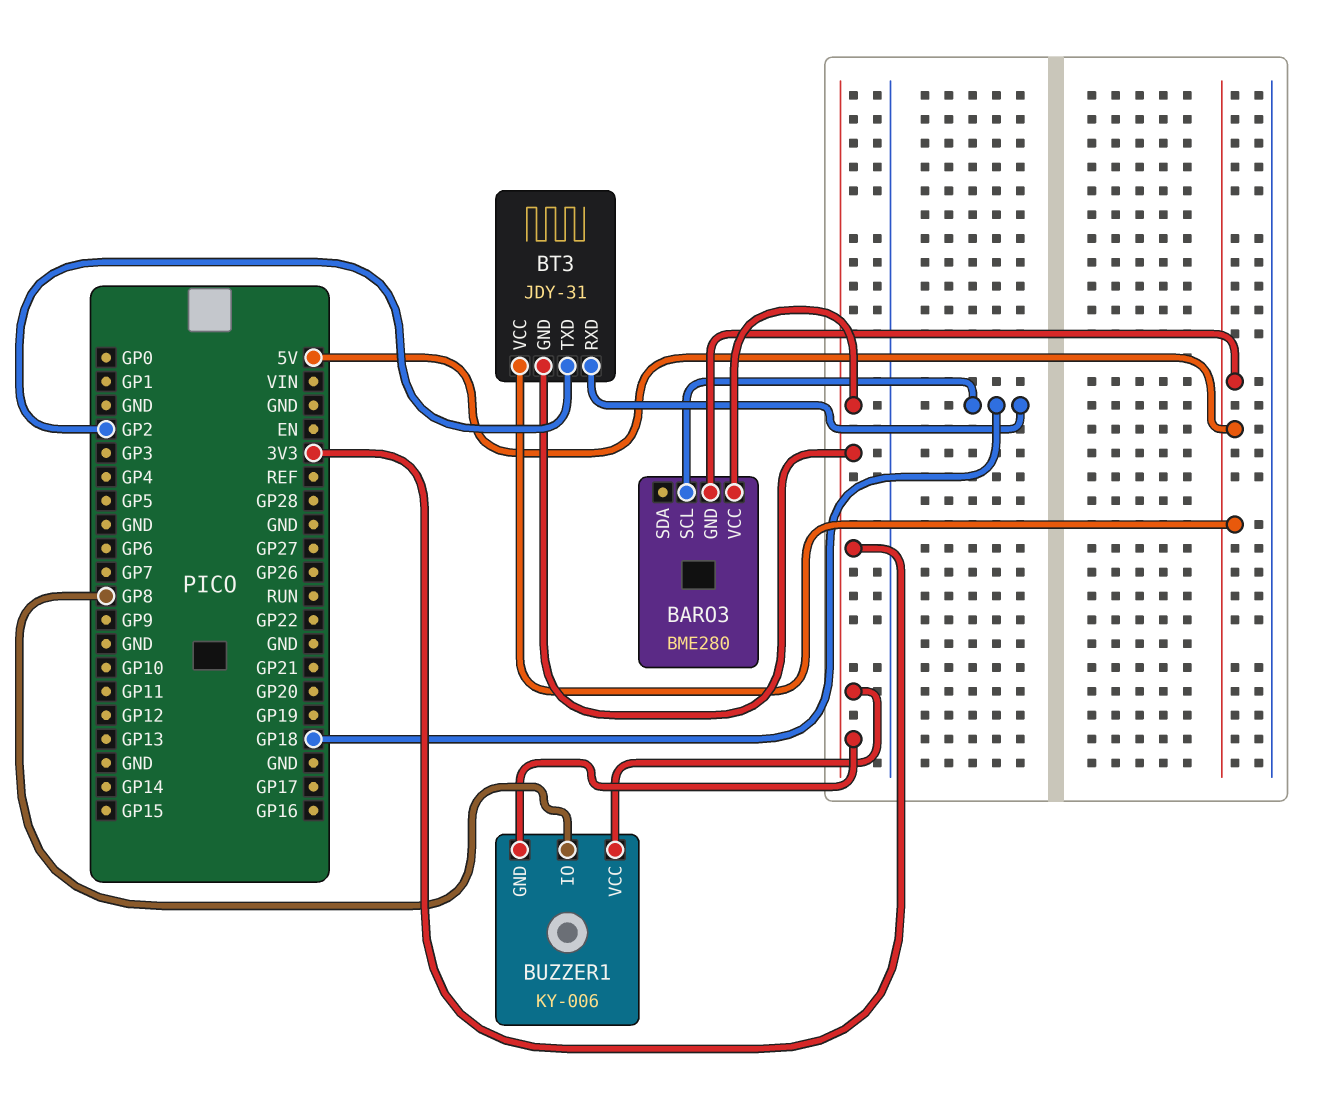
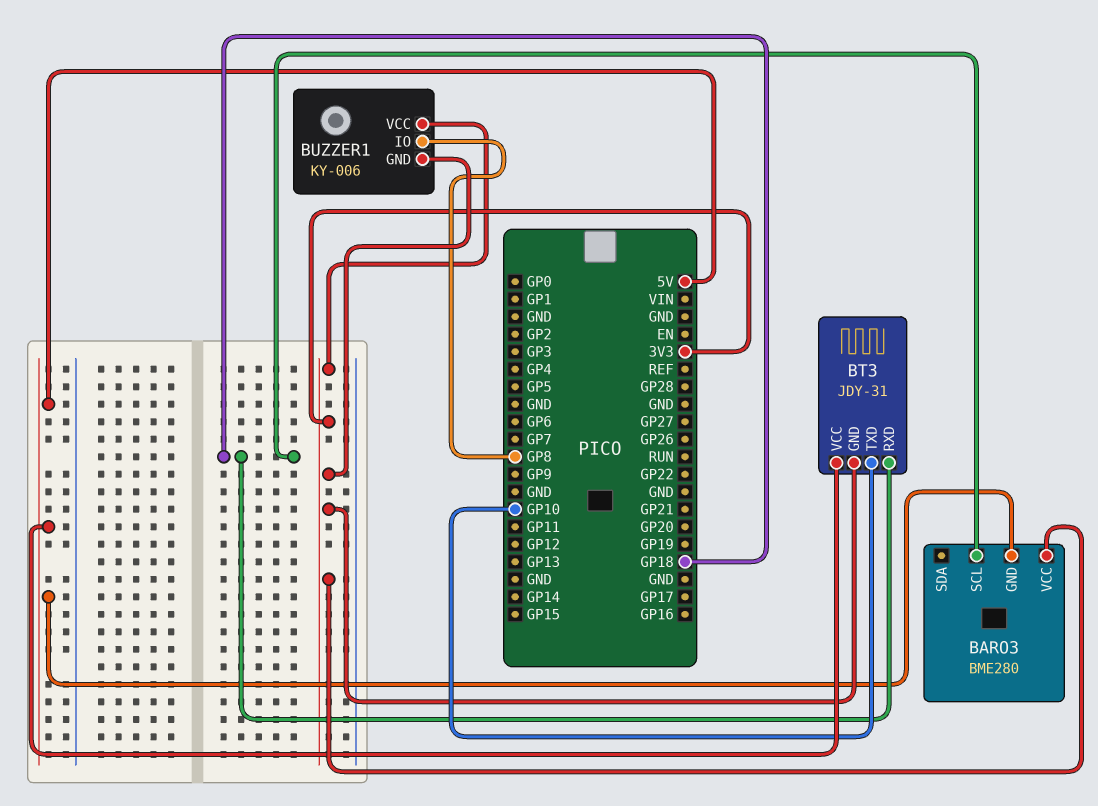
BT3 pin TXD: GP2 -> GP10

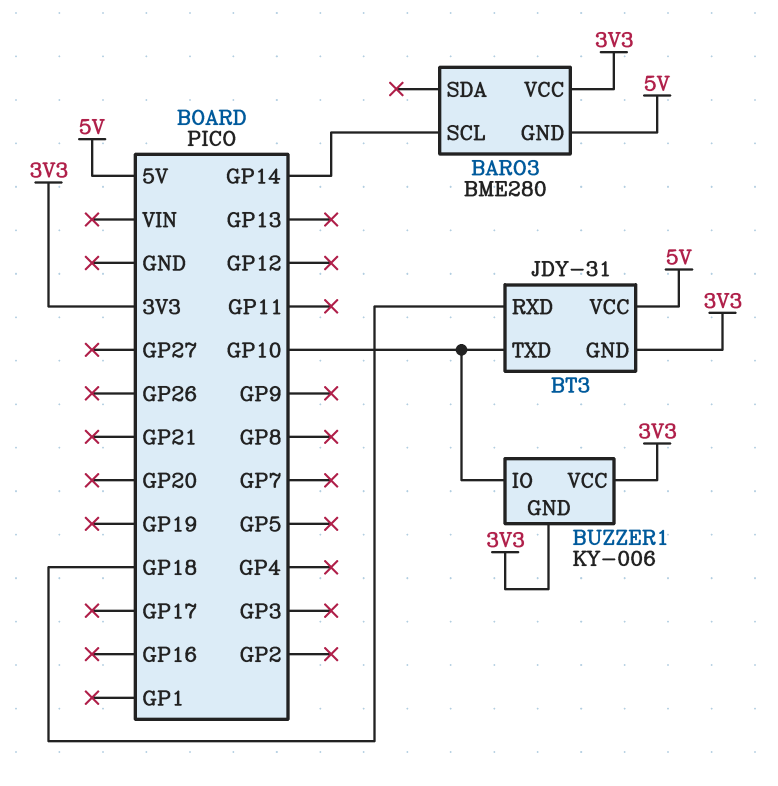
BARO3 pin SCL: GP18 -> GP14
BUZZER1 pin IO: GP8 -> GP10

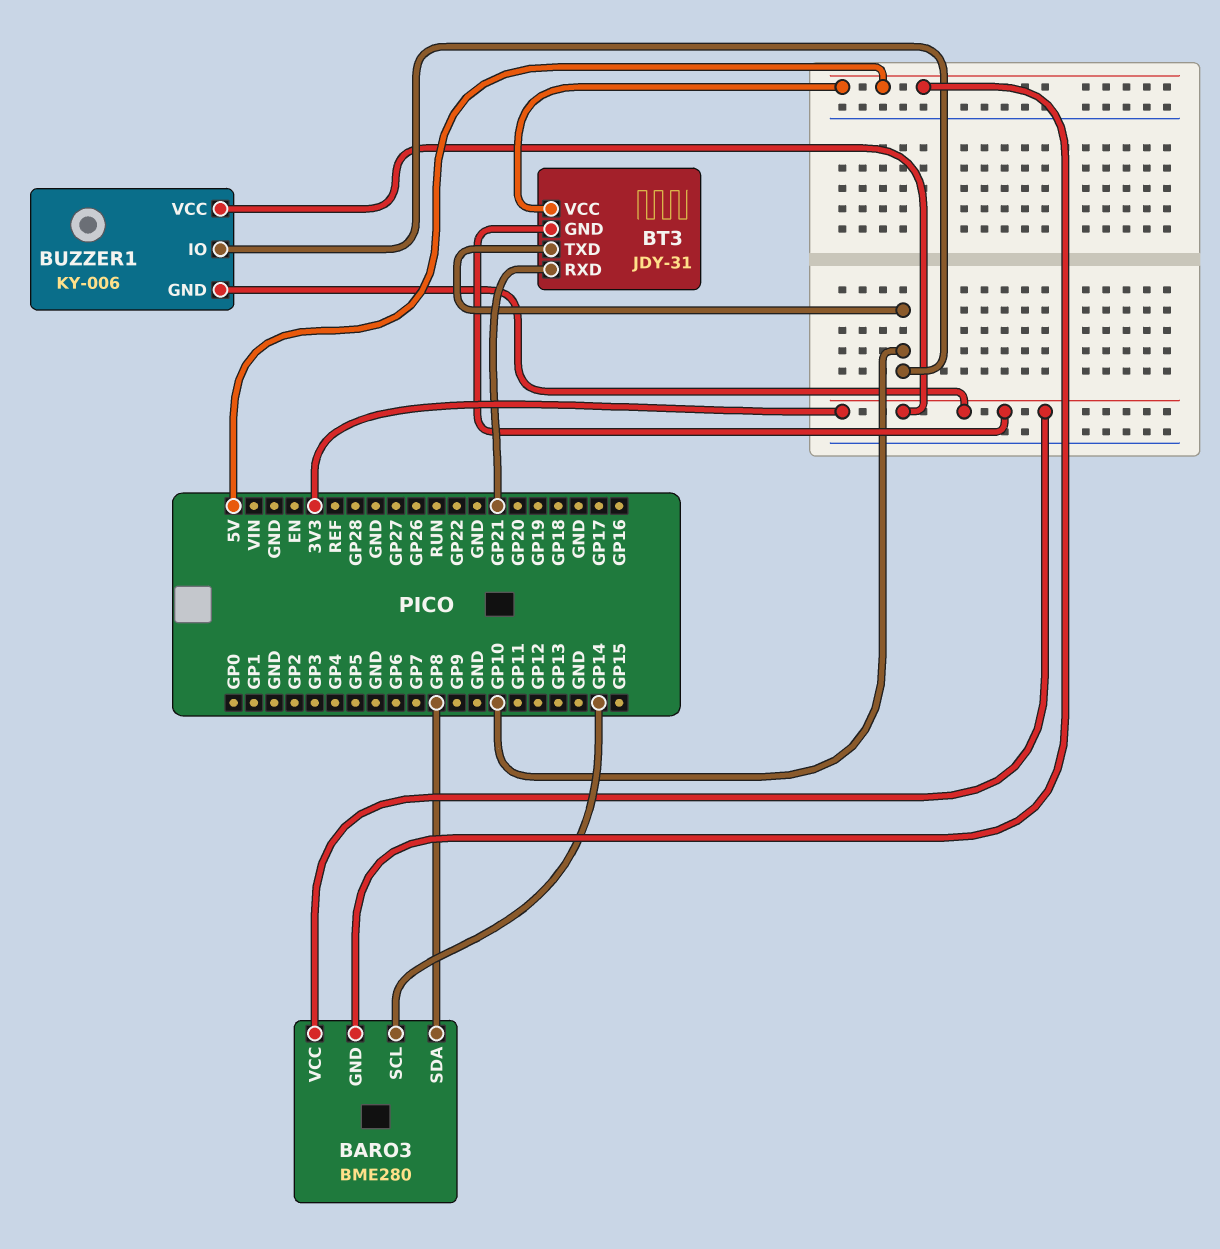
BARO3 pin SDA: none -> GP8
BT3 pin RXD: GP18 -> GP21

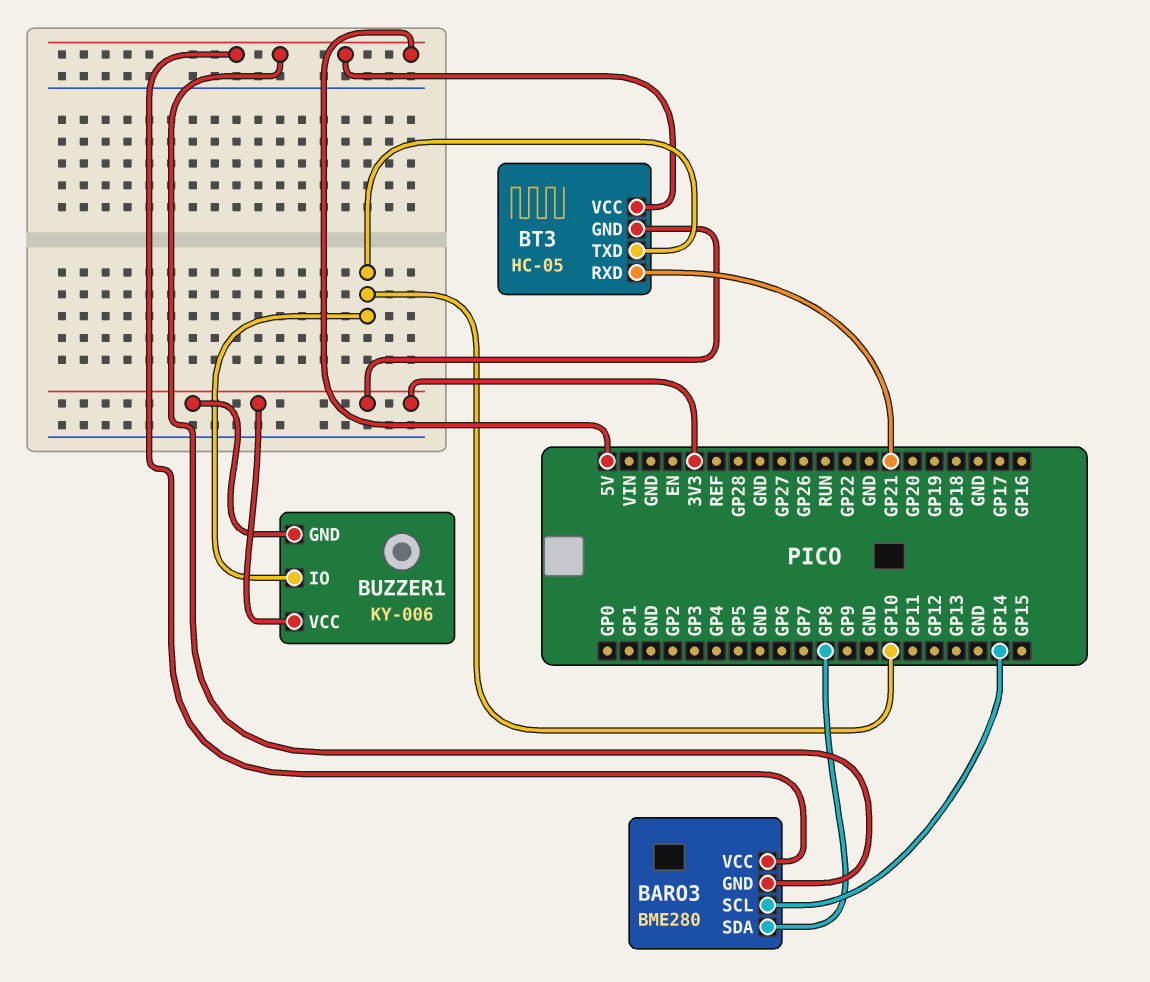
BARO3 pin VCC: 3V3 -> 5V
BT3: JDY-31 -> HC-05

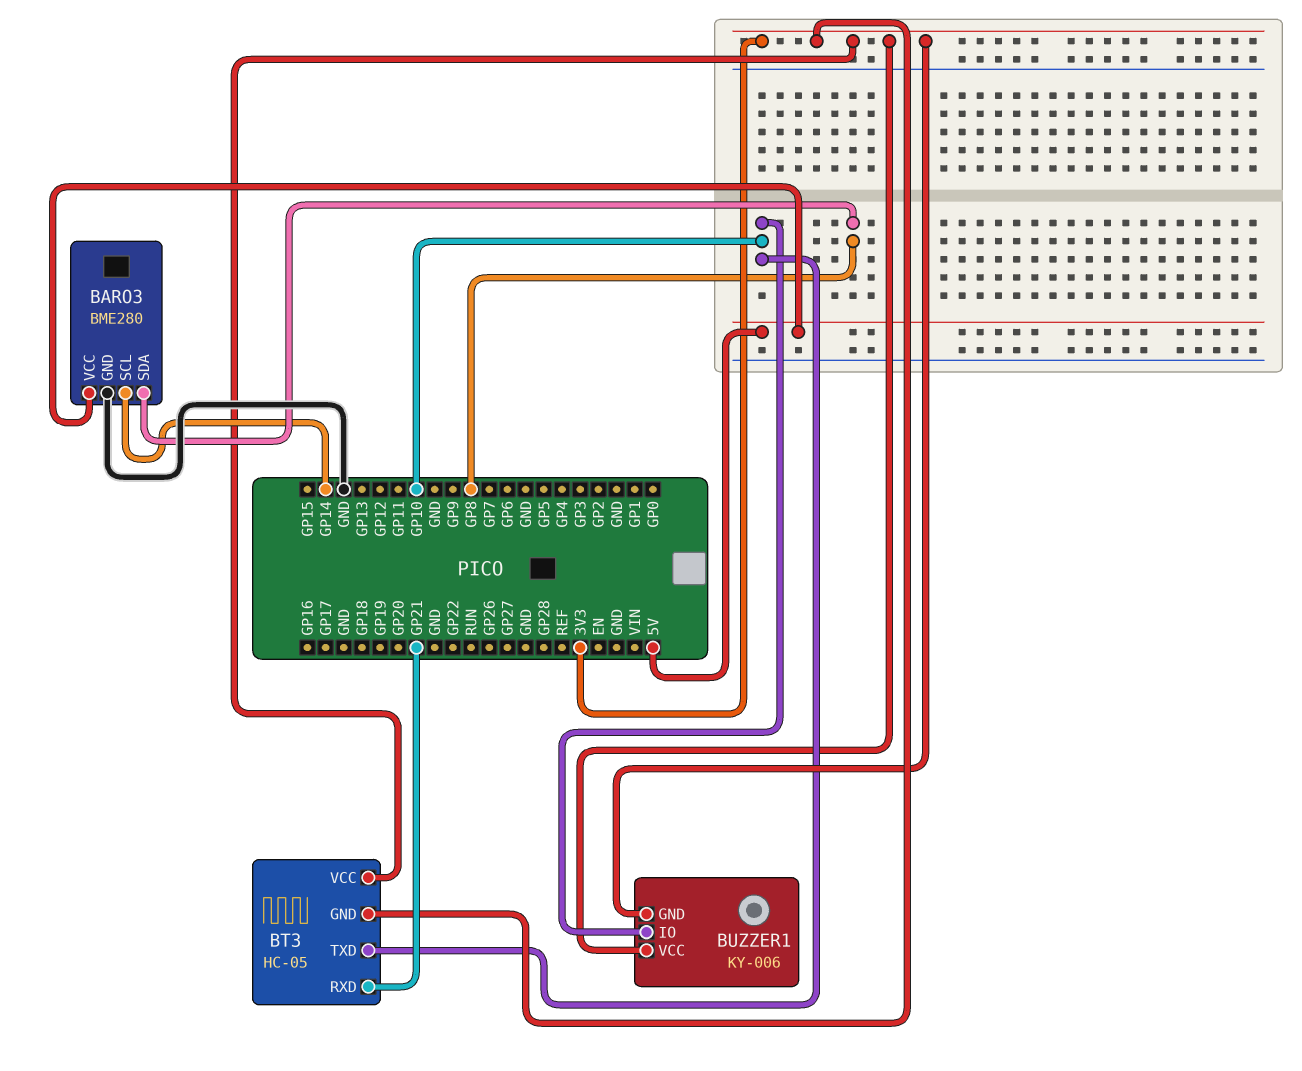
BARO3 pin GND: 5V -> GND
BT3 pin VCC: 5V -> 3V3

